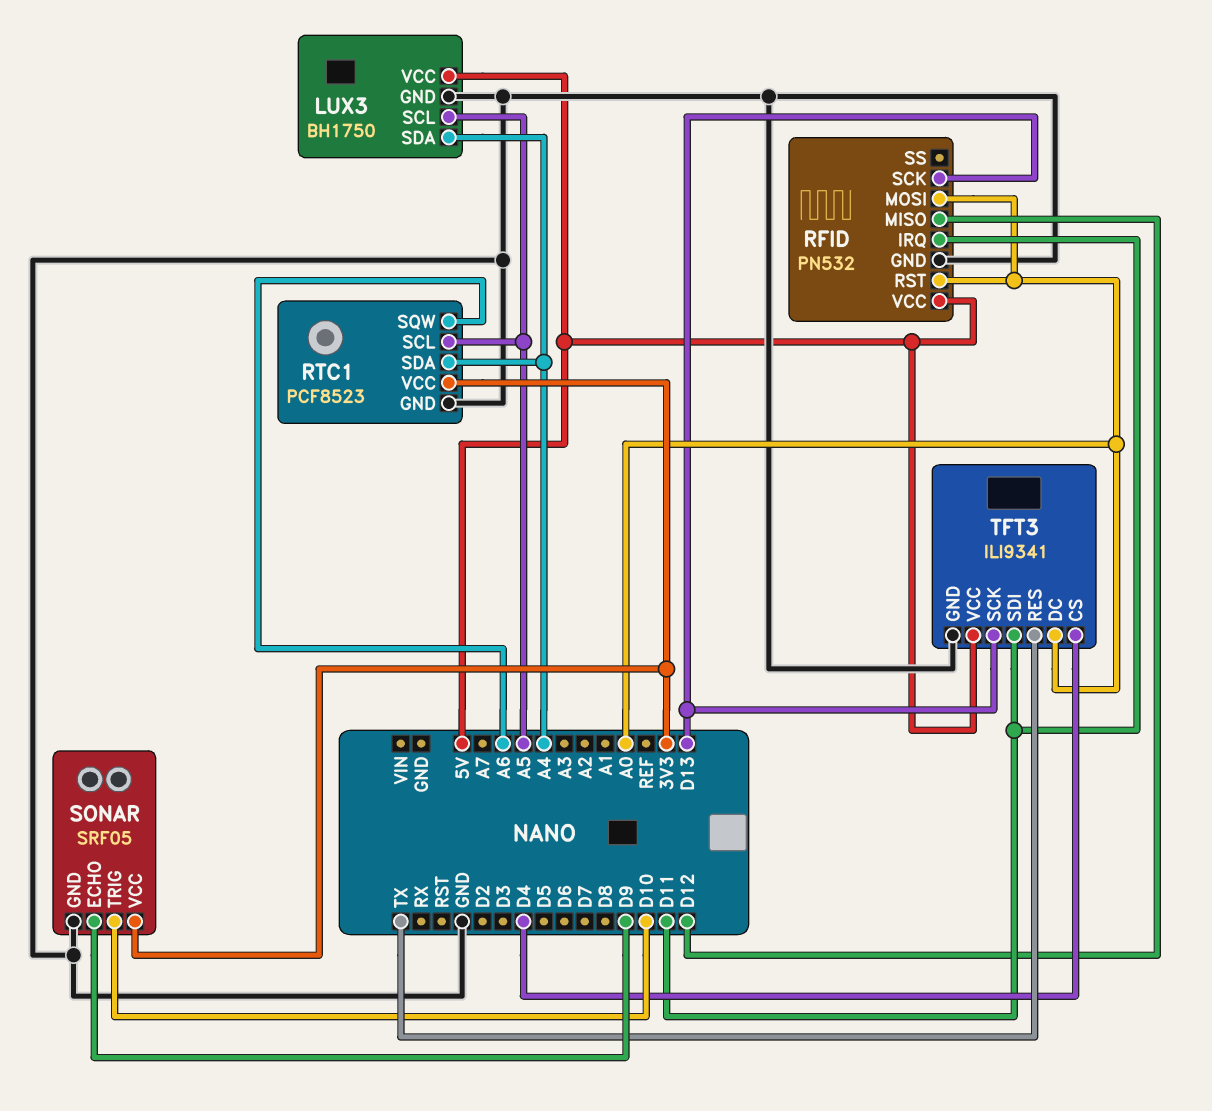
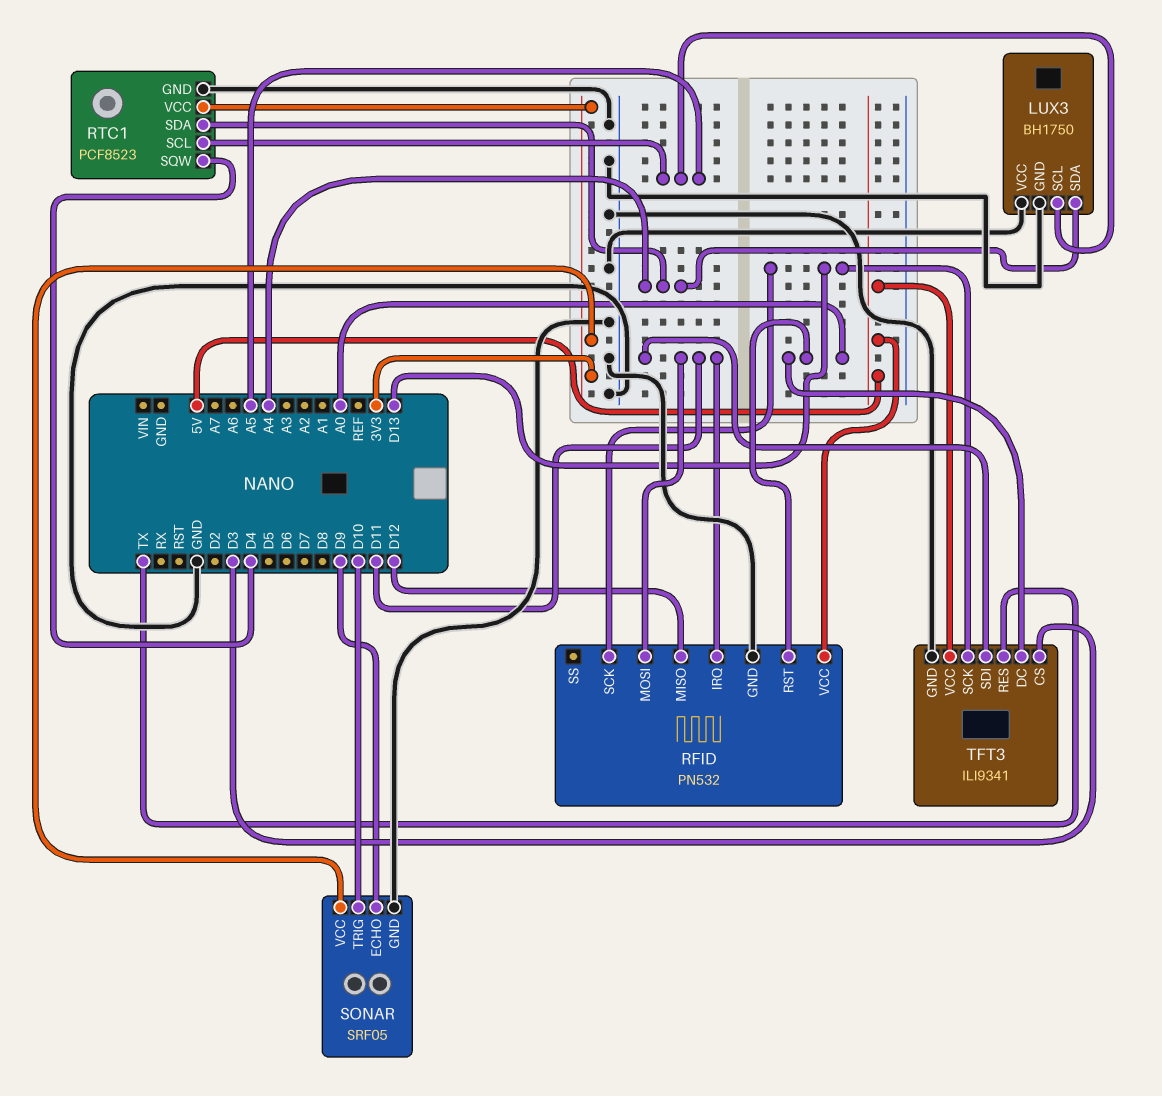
LUX3 pin VCC: 5V -> GND
RFID pin MOSI: A0 -> D11
RTC1 pin SQW: A6 -> D4
TFT3 pin CS: D4 -> D3

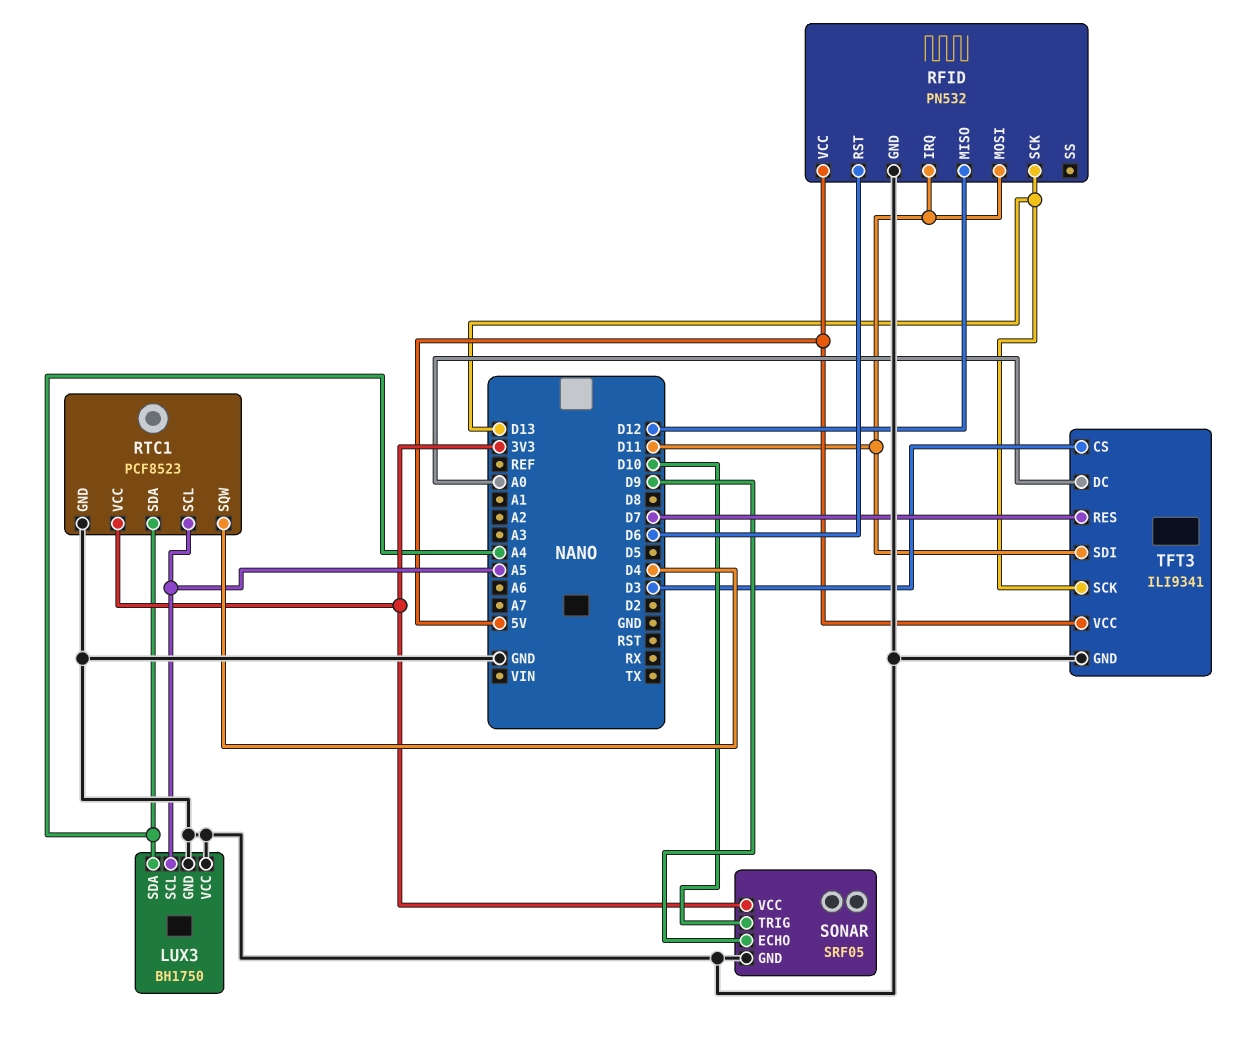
RFID pin RST: A0 -> D6
TFT3 pin RES: TX -> D7

